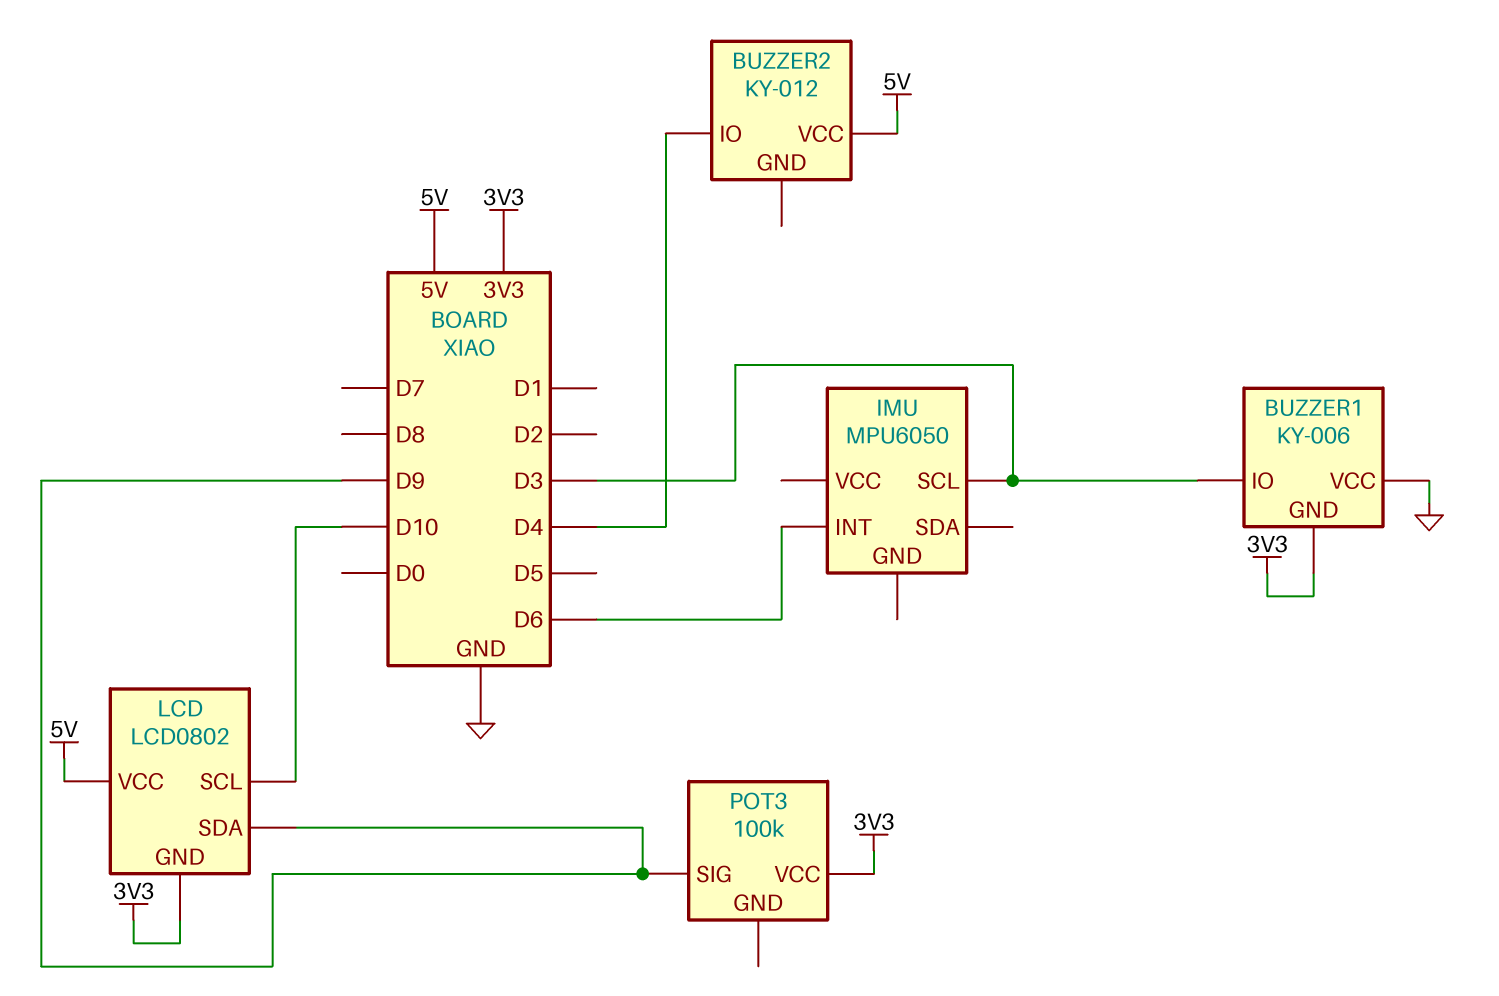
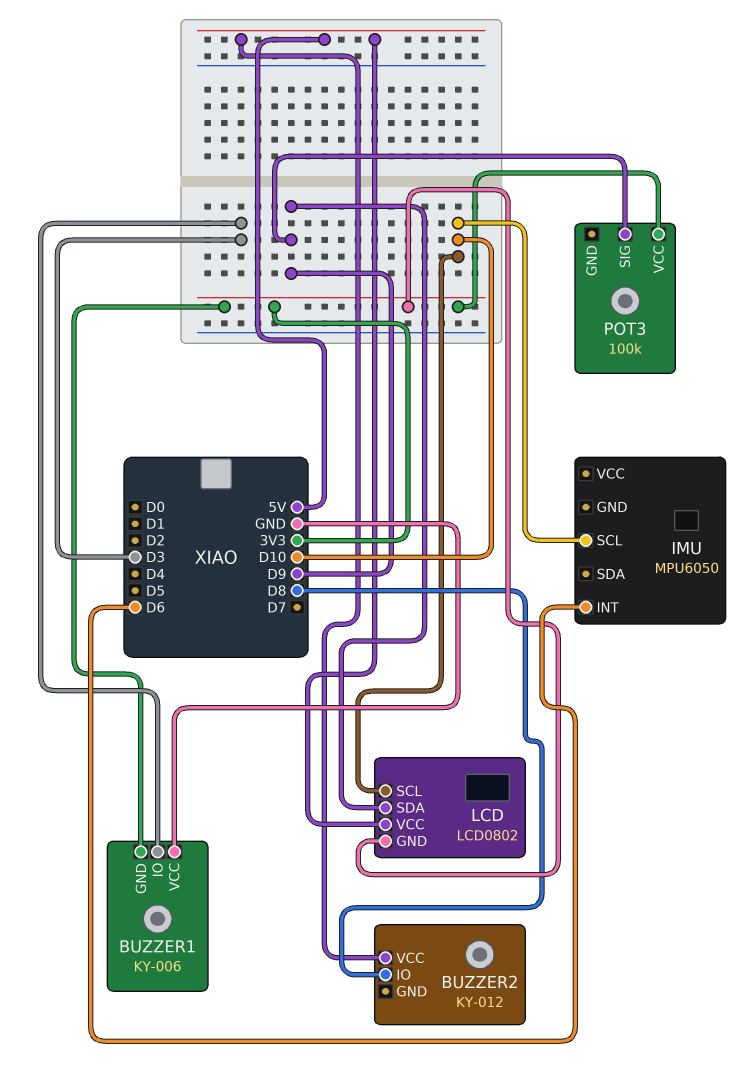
BUZZER2 pin IO: D4 -> D8
IMU pin SCL: D3 -> D10

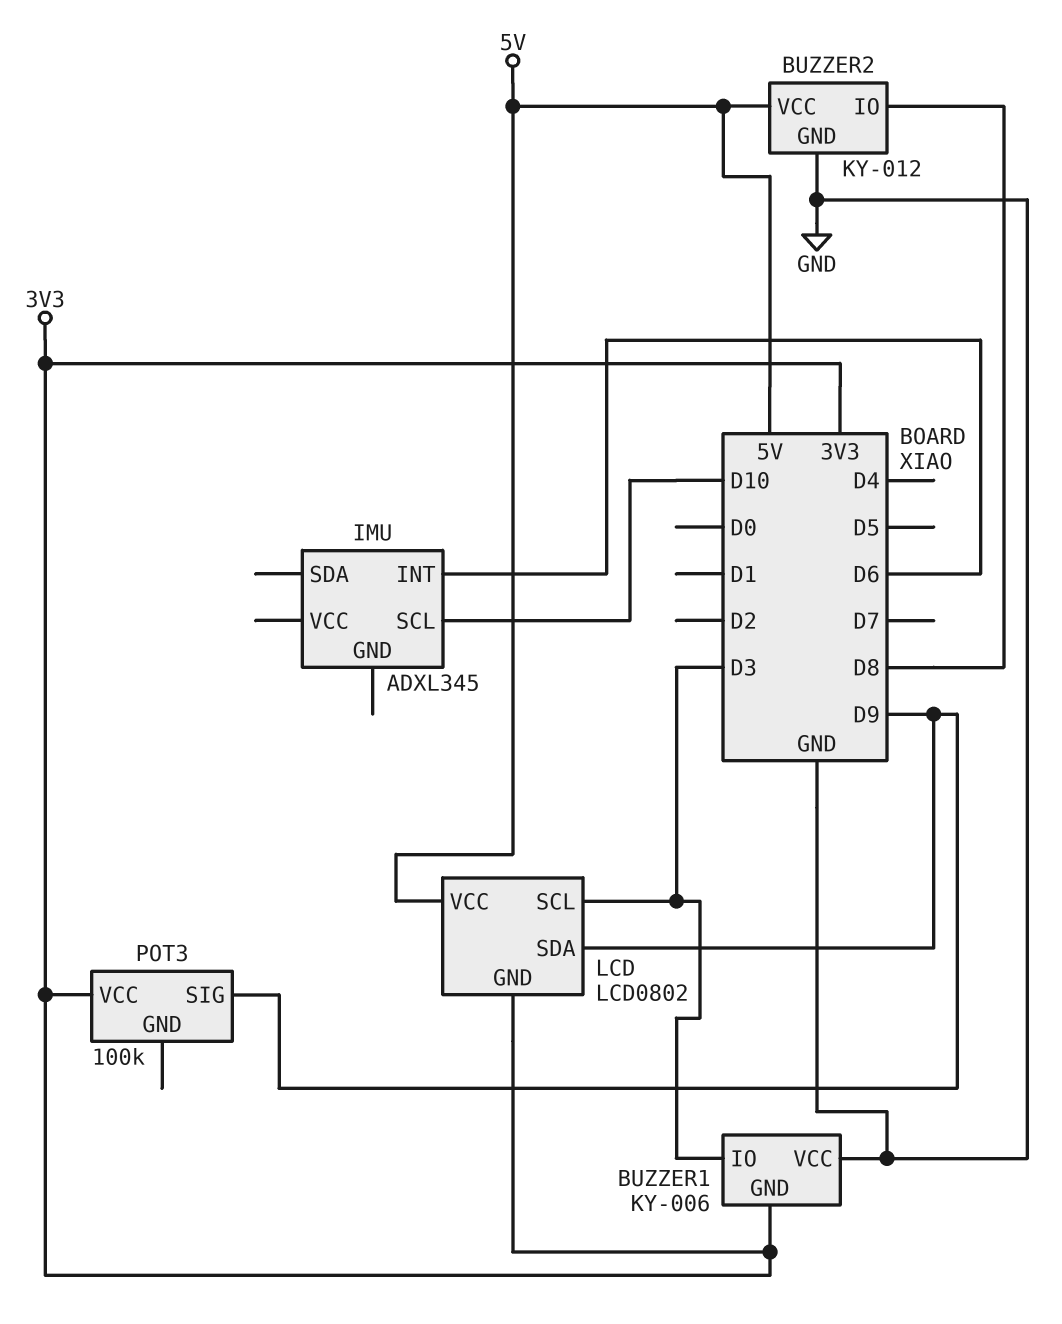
BUZZER2 pin GND: none -> GND
IMU: MPU6050 -> ADXL345
LCD pin SCL: D10 -> D3

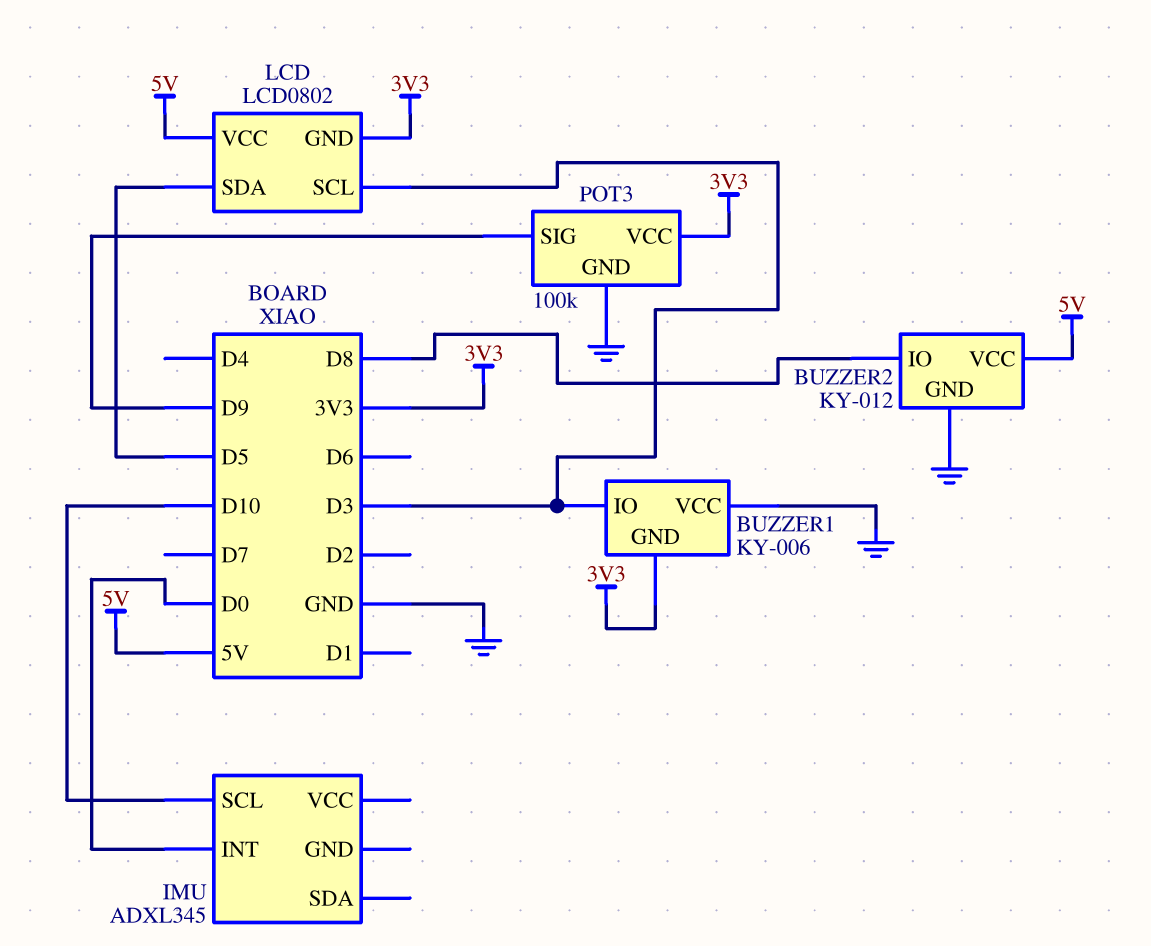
IMU pin INT: D6 -> D0
LCD pin SDA: D9 -> D5
POT3 pin GND: none -> GND

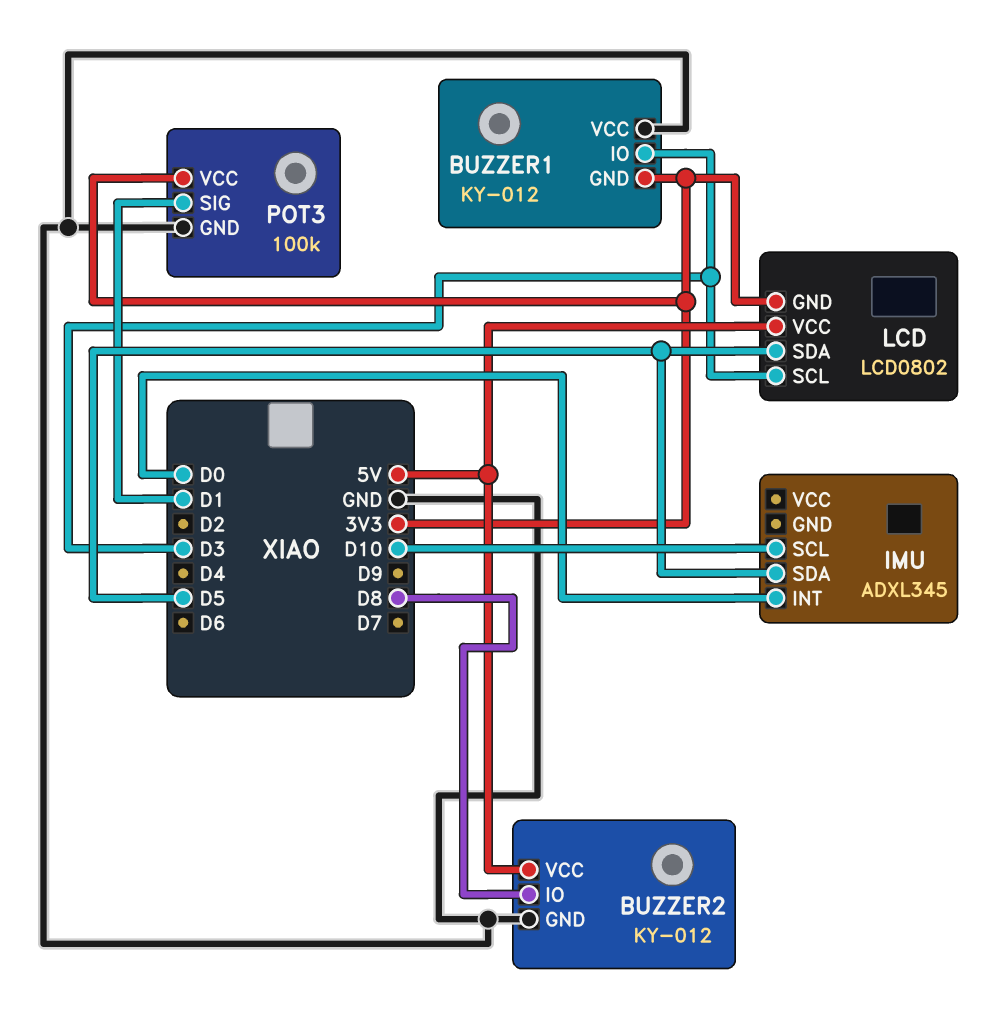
BUZZER1: KY-006 -> KY-012
IMU pin SDA: none -> D5
POT3 pin SIG: D9 -> D1

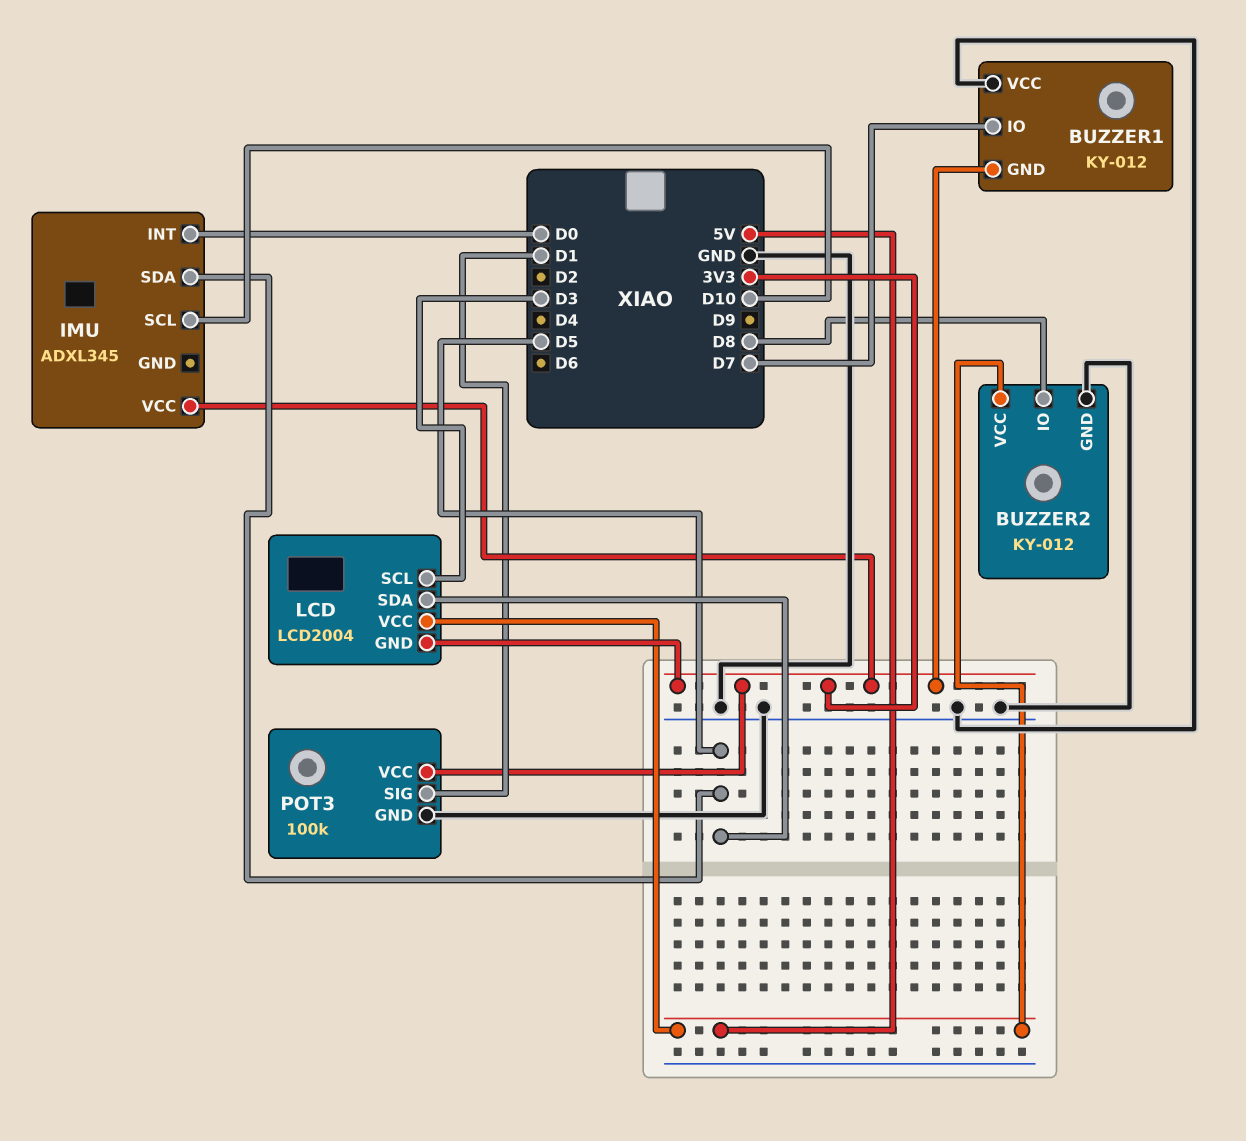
BUZZER1 pin IO: D3 -> D7
IMU pin VCC: none -> 3V3
LCD: LCD0802 -> LCD2004

